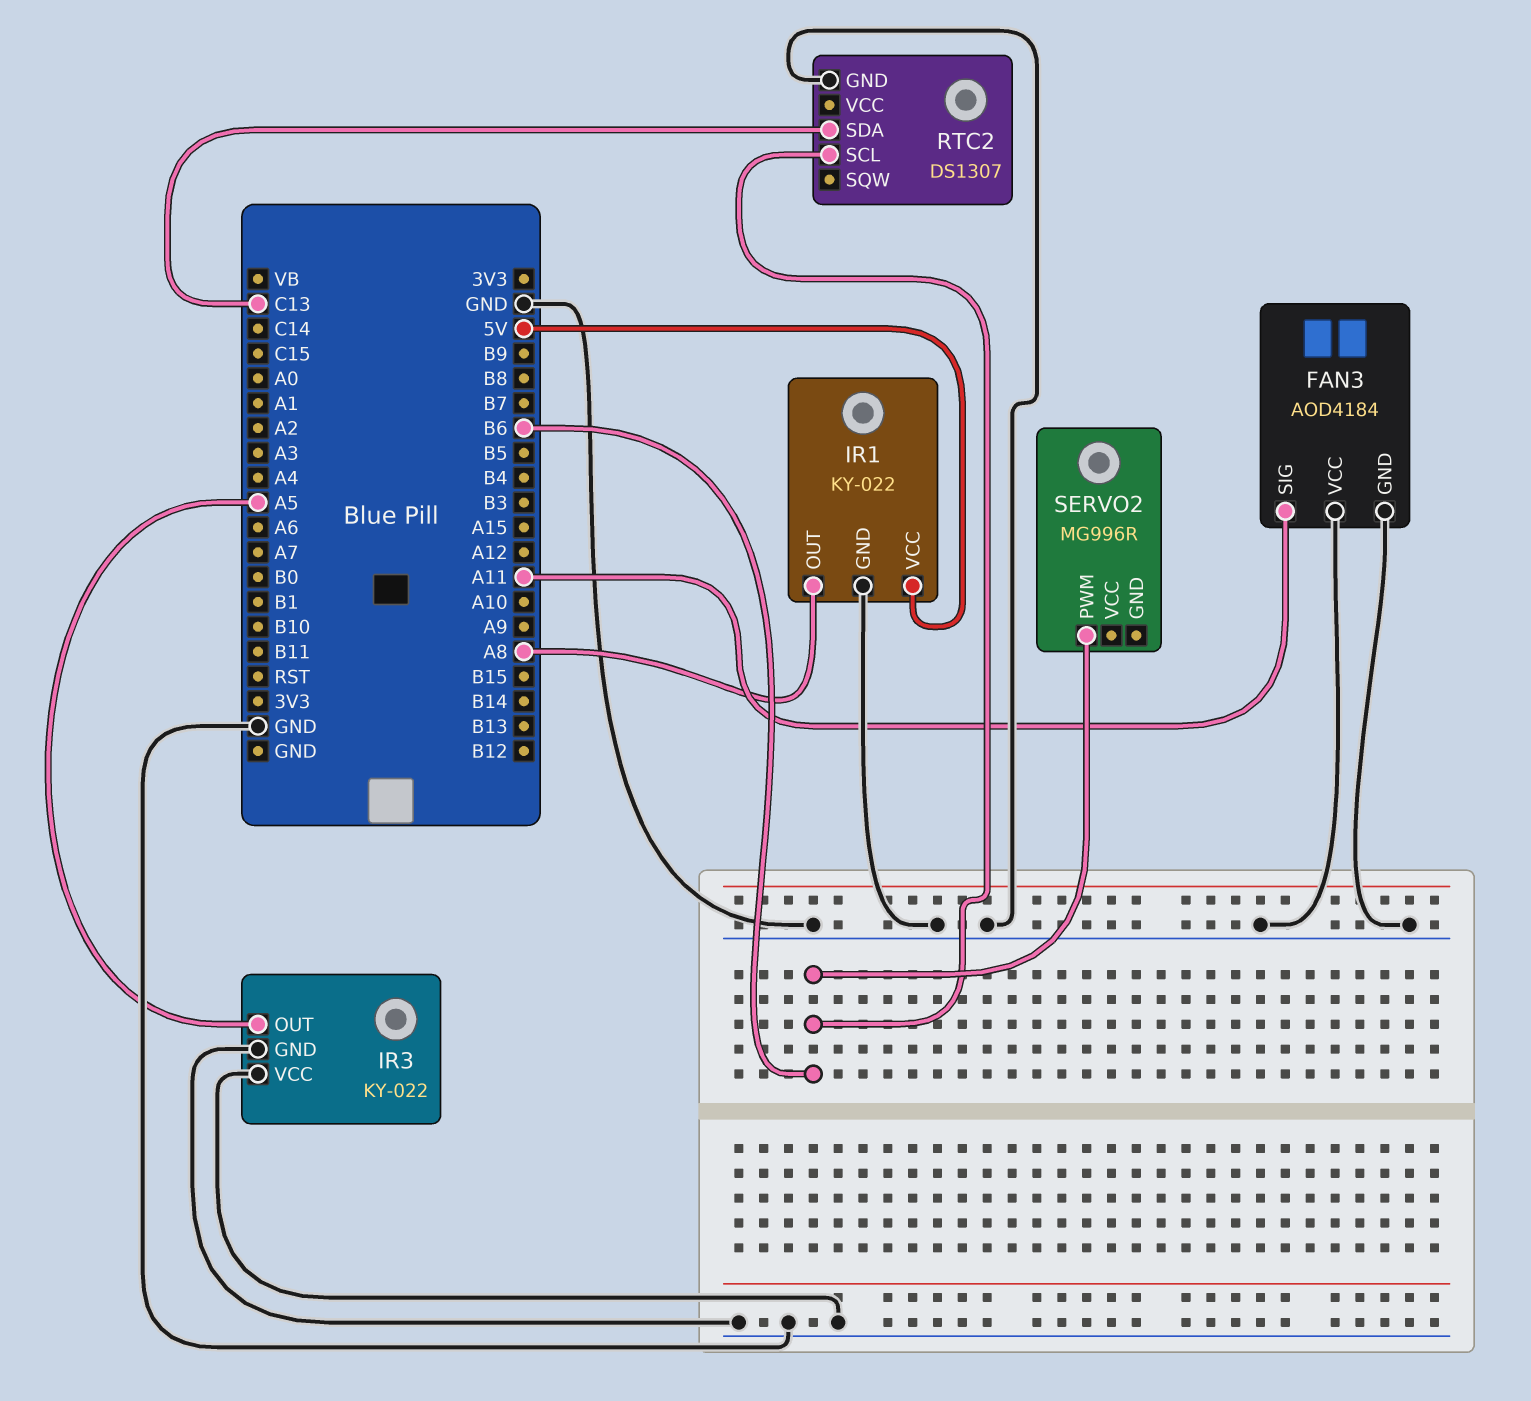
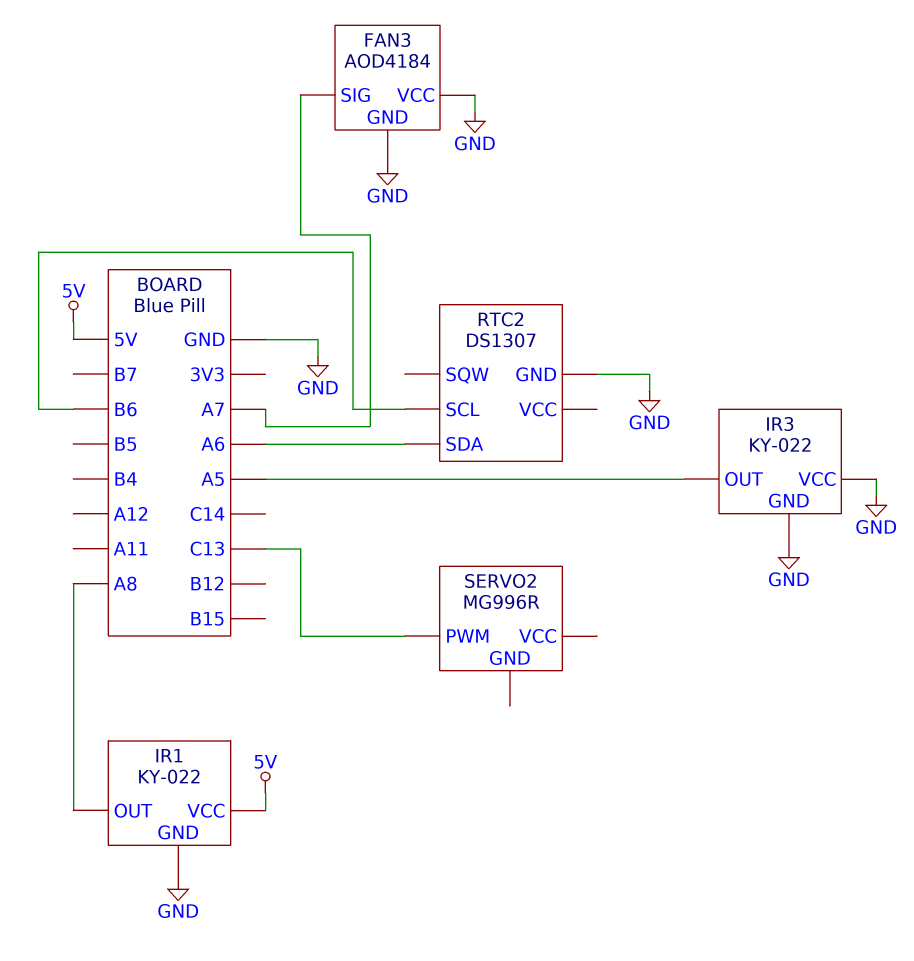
FAN3 pin SIG: A11 -> A7
RTC2 pin SDA: C13 -> A6
SERVO2 pin PWM: B6 -> C13

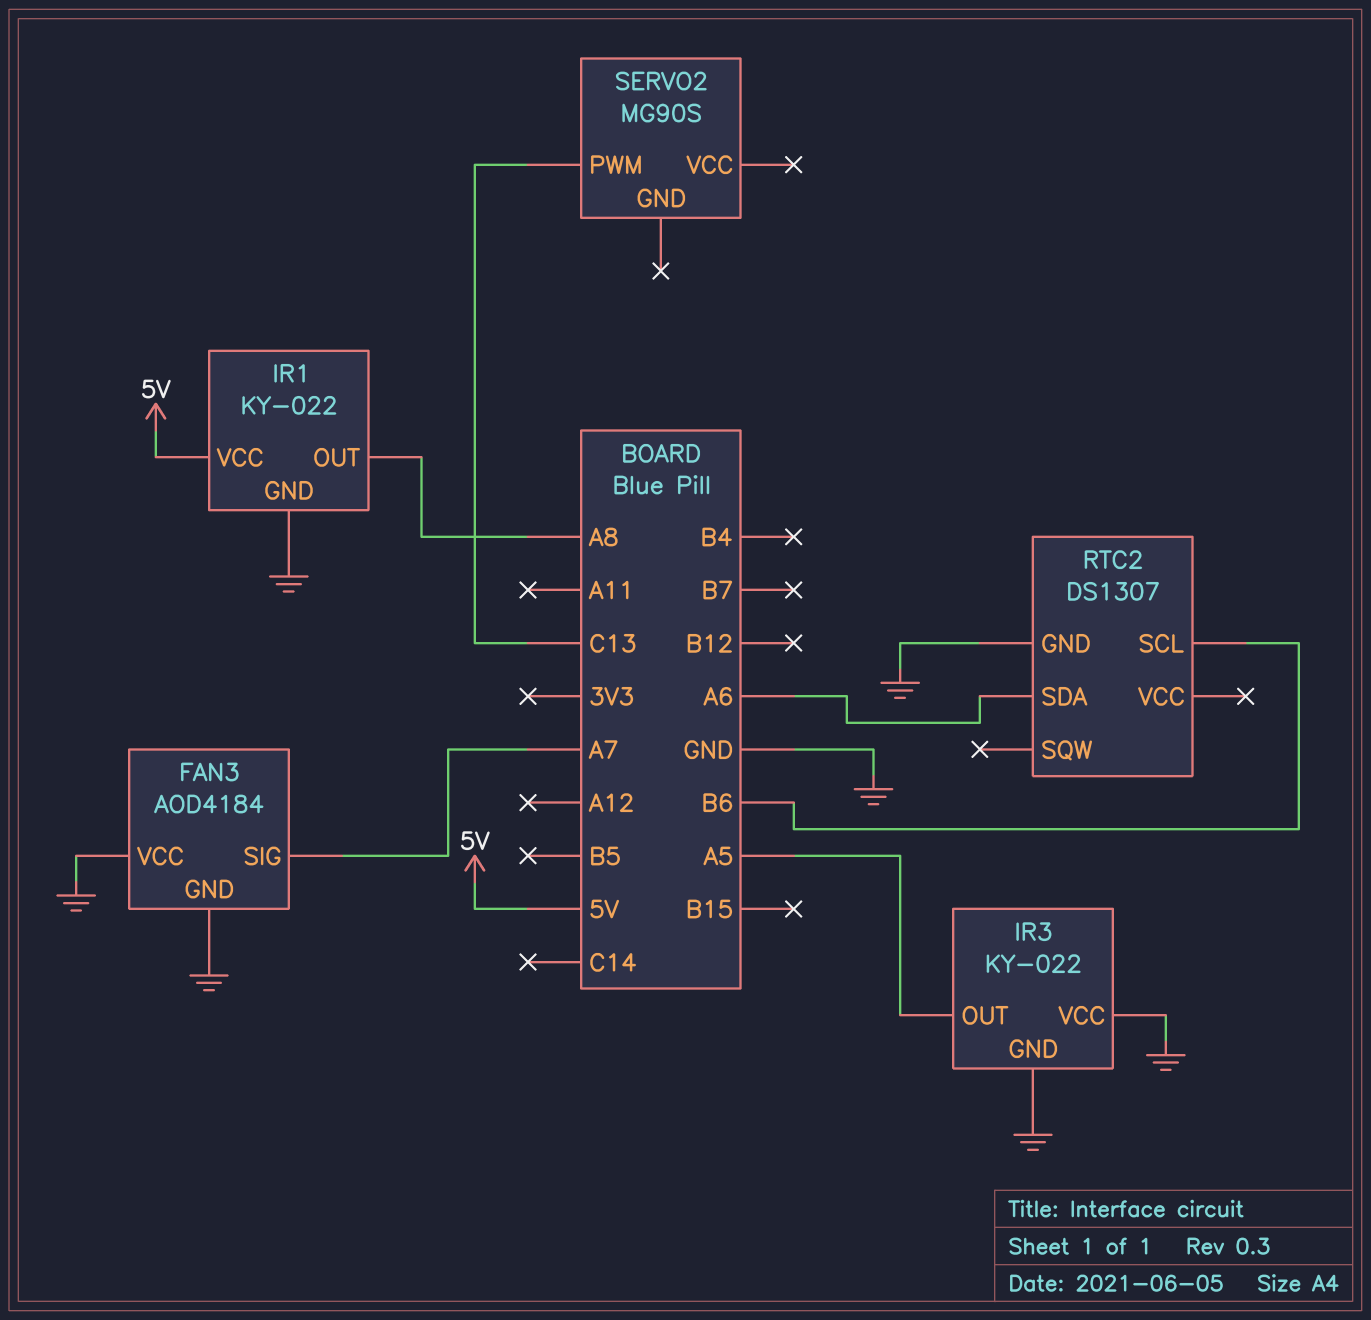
SERVO2: MG996R -> MG90S

